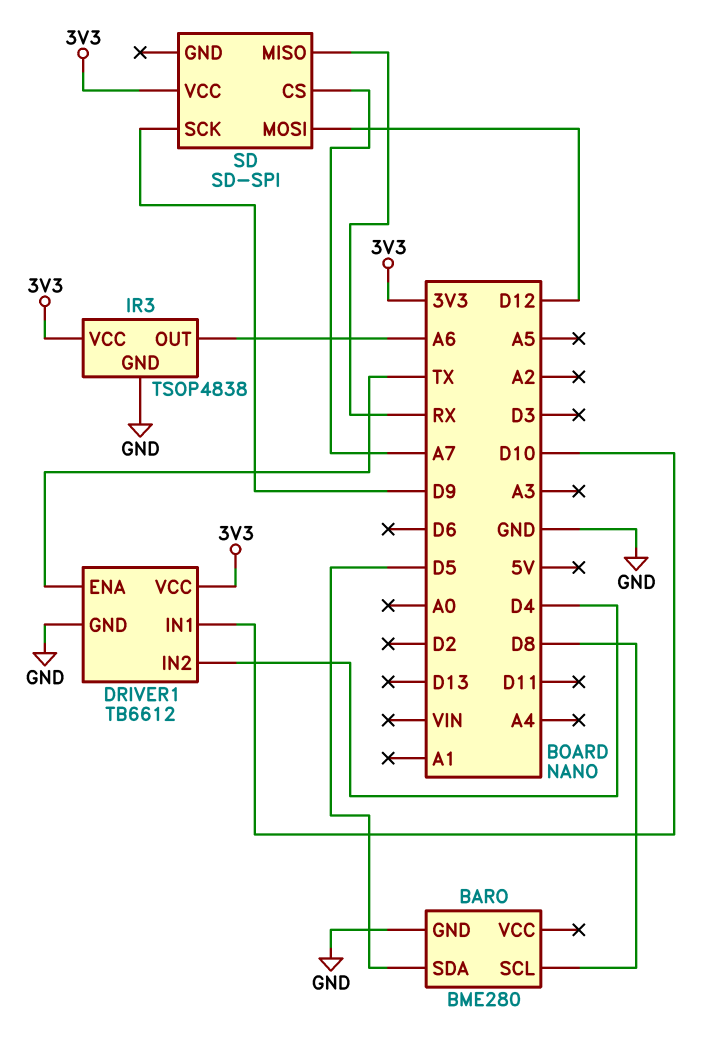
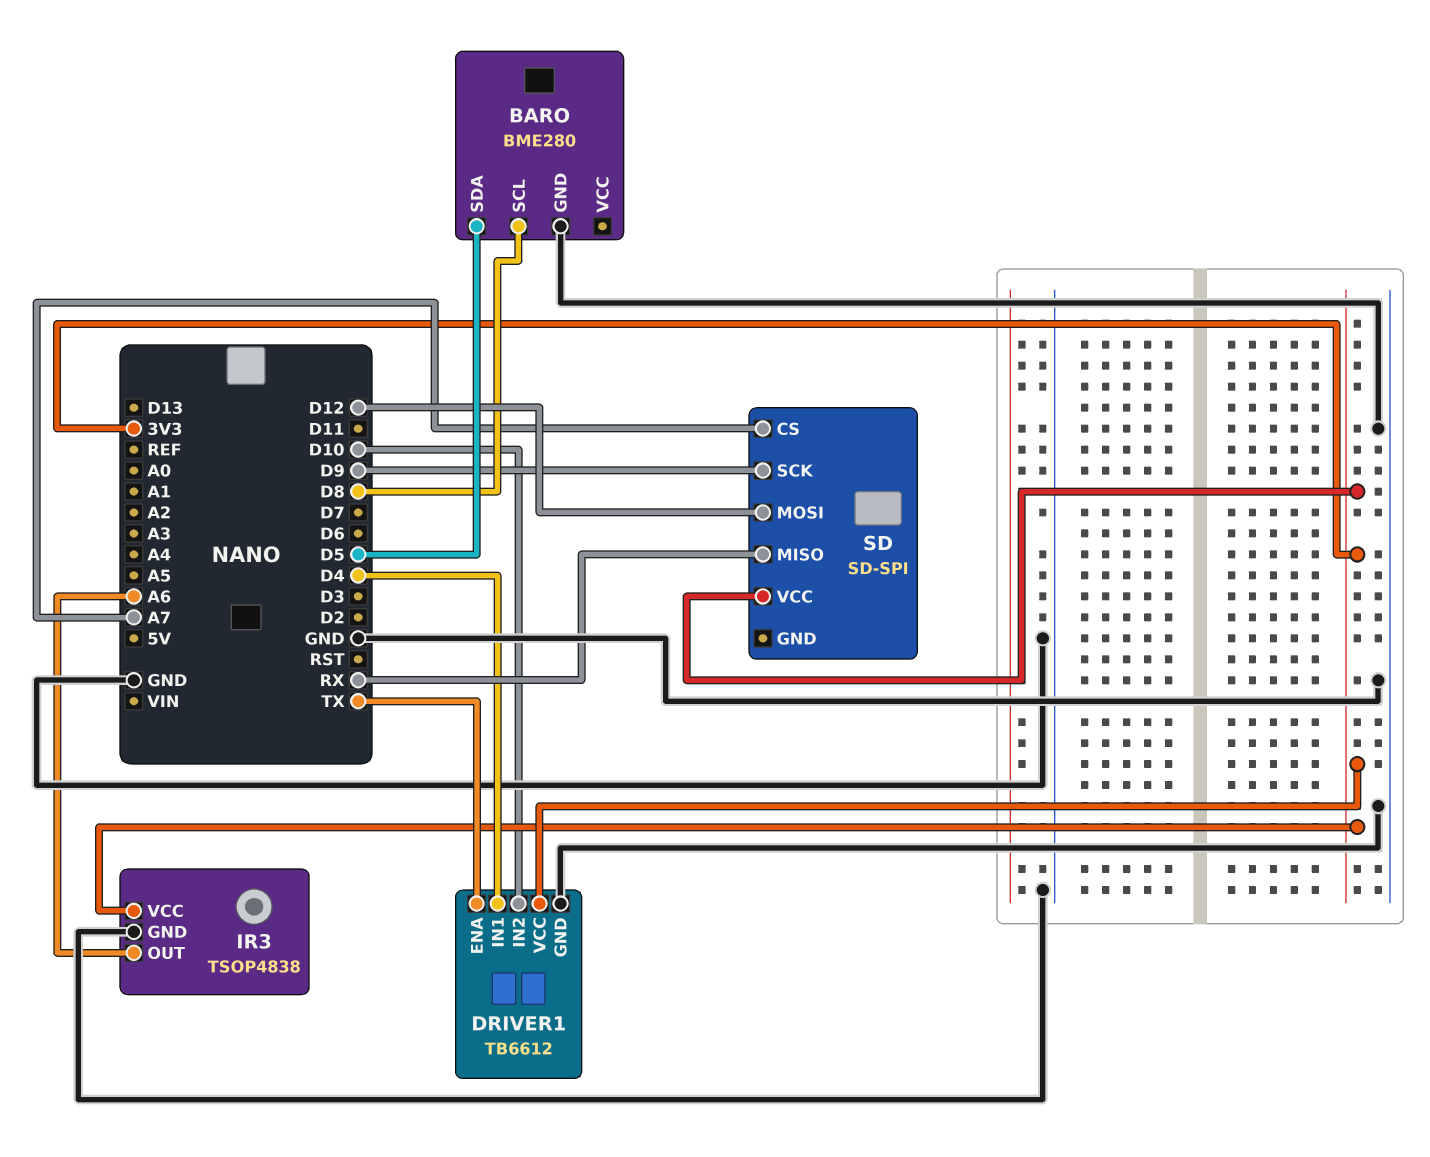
DRIVER1 pin IN1: D10 -> D4
DRIVER1 pin IN2: D4 -> D10

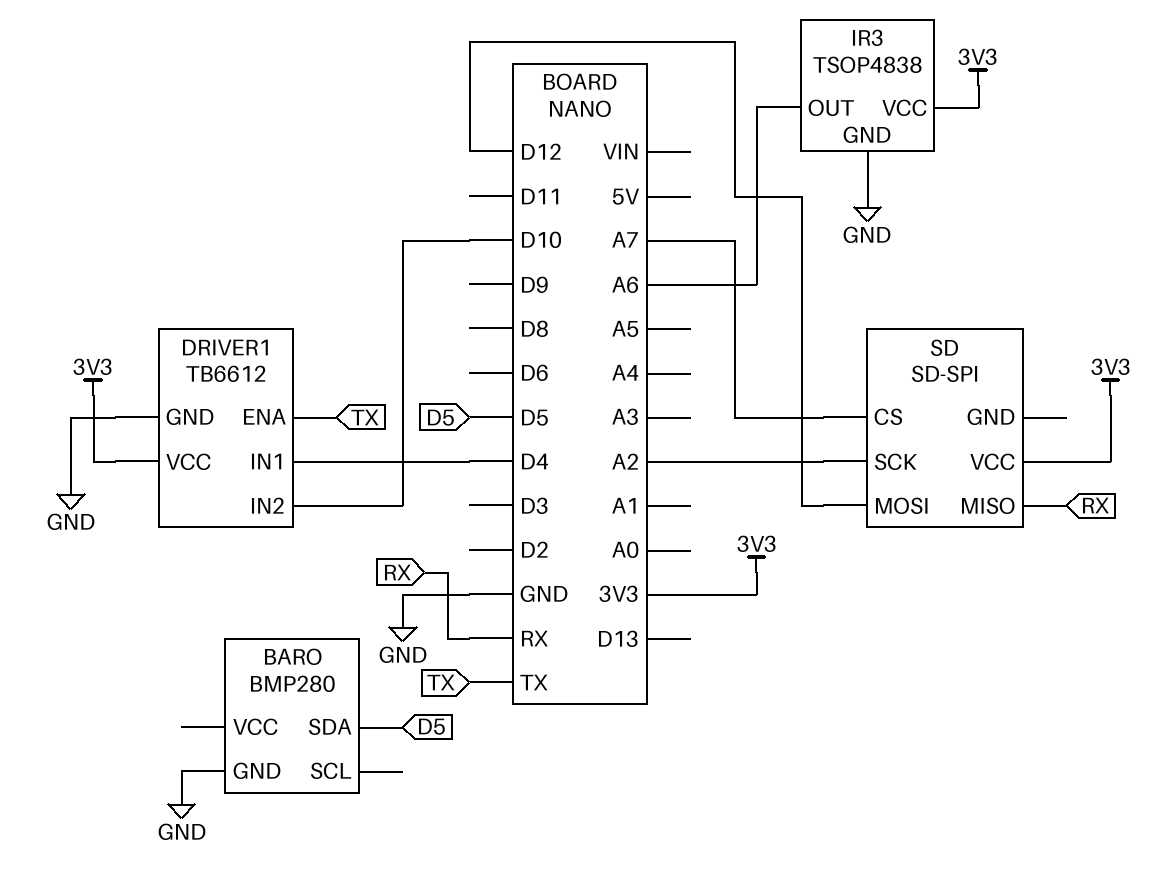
BARO: BME280 -> BMP280
BARO pin SCL: D8 -> none
SD pin SCK: D9 -> A2

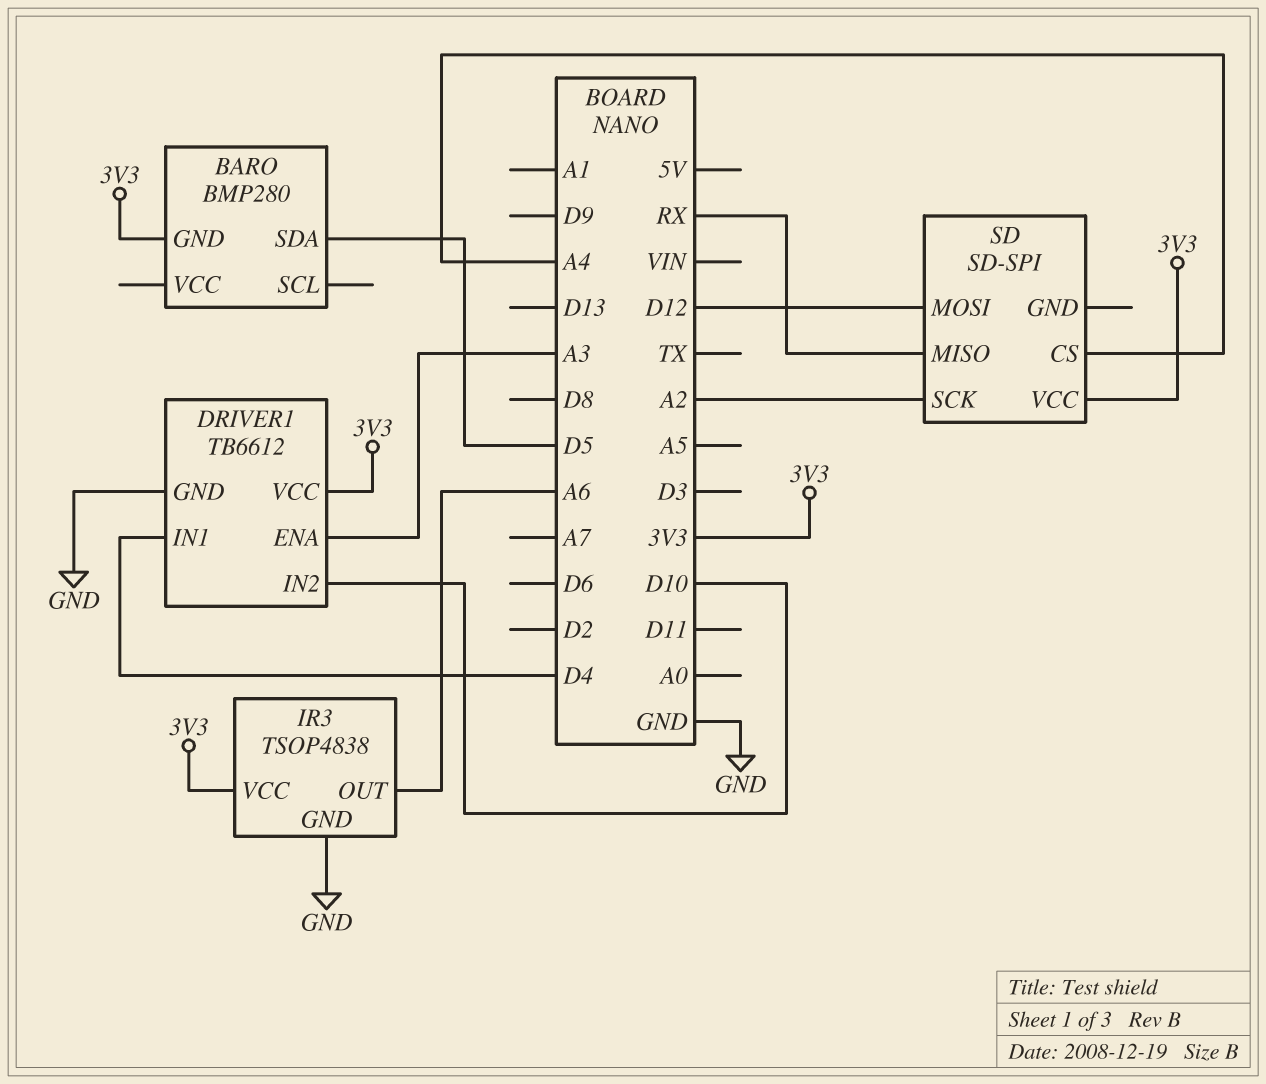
BARO pin GND: GND -> 3V3
DRIVER1 pin ENA: TX -> A3
SD pin CS: A7 -> A4

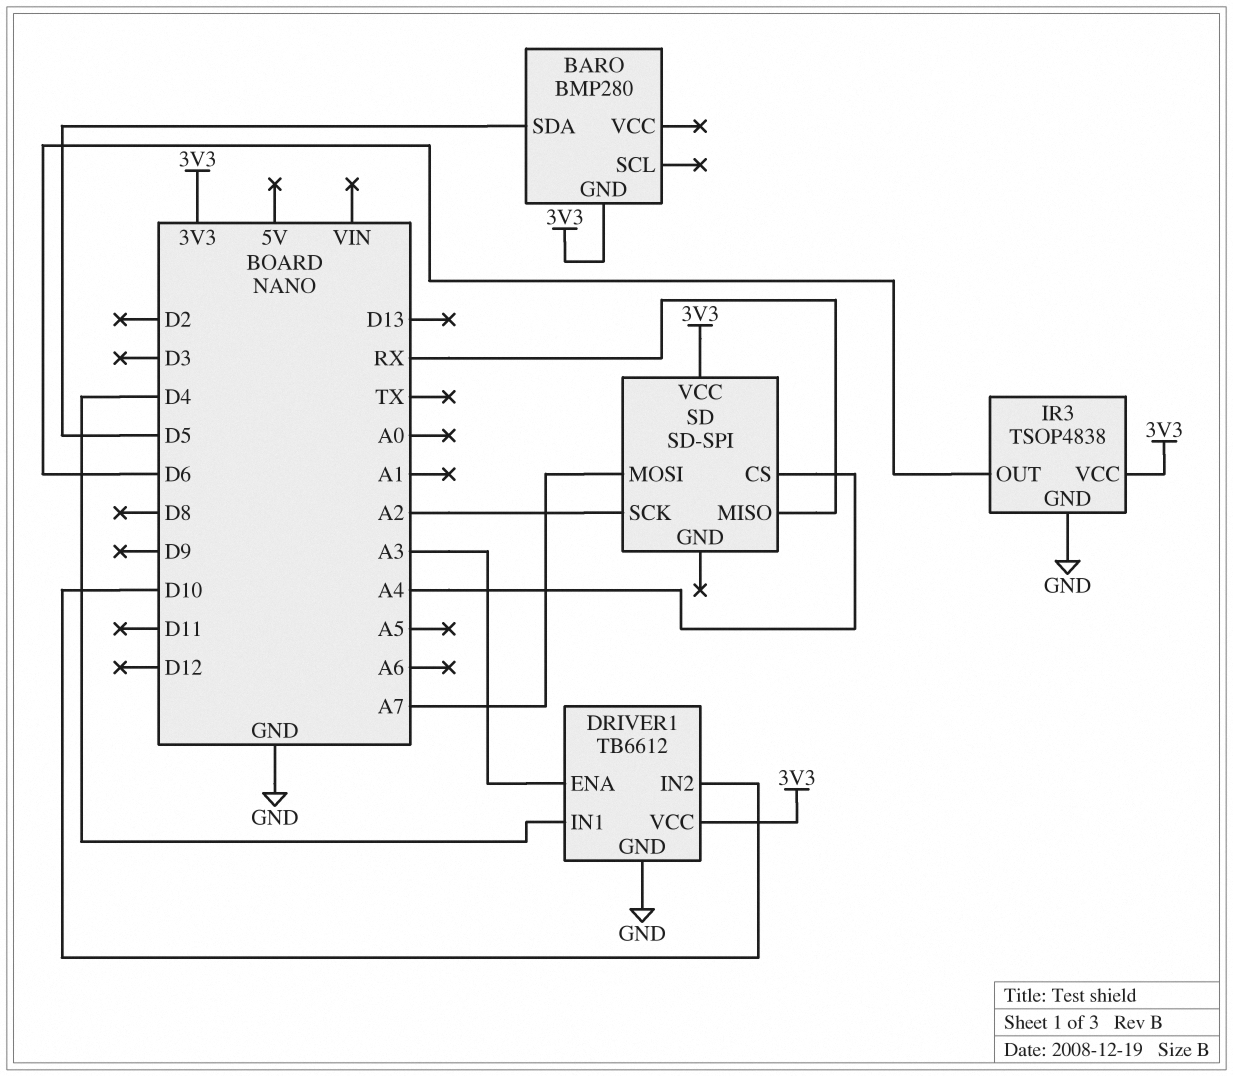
IR3 pin OUT: A6 -> D6
SD pin MOSI: D12 -> A7

